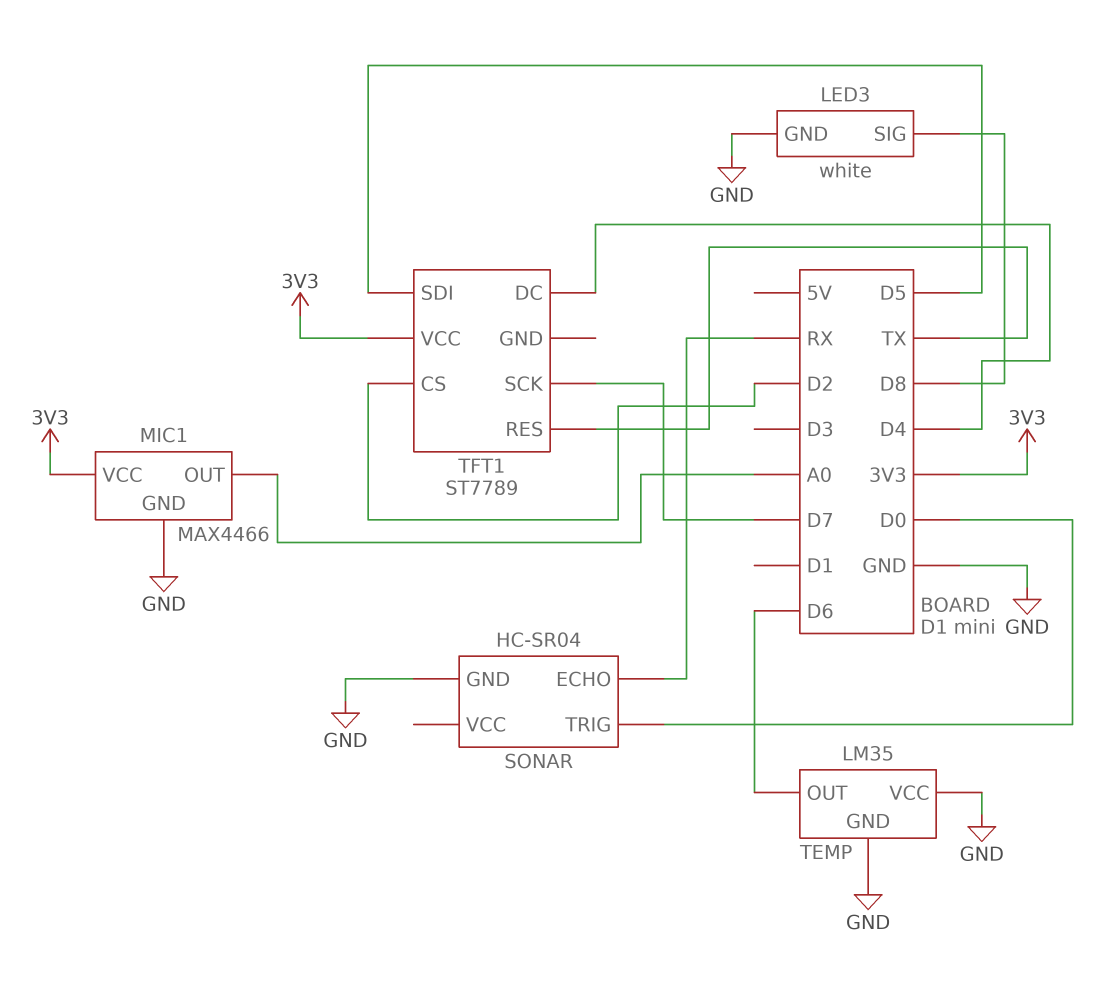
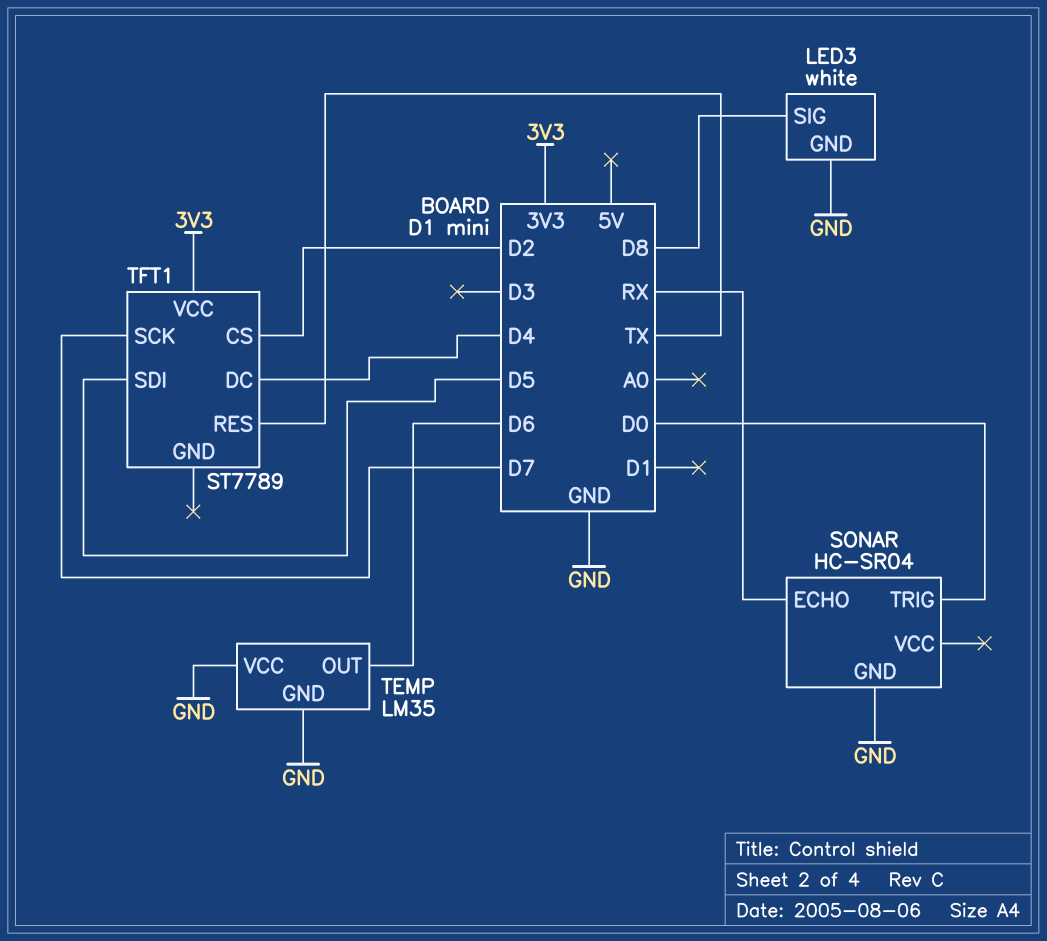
MIC1: MAX4466 -> none
MIC1 pin GND: GND -> none
MIC1 pin OUT: A0 -> none
MIC1 pin VCC: 3V3 -> none

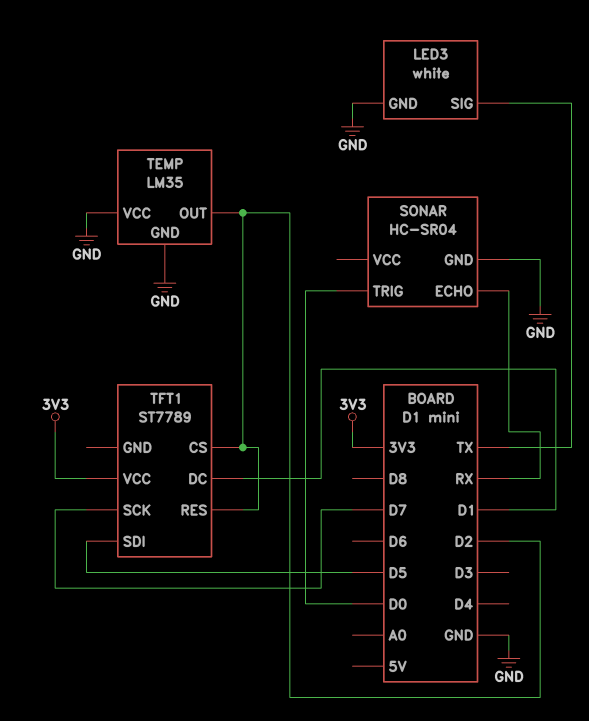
LED3 pin SIG: D8 -> TX
TEMP pin OUT: D6 -> D2
TFT1 pin DC: D4 -> D1
TFT1 pin RES: TX -> D2

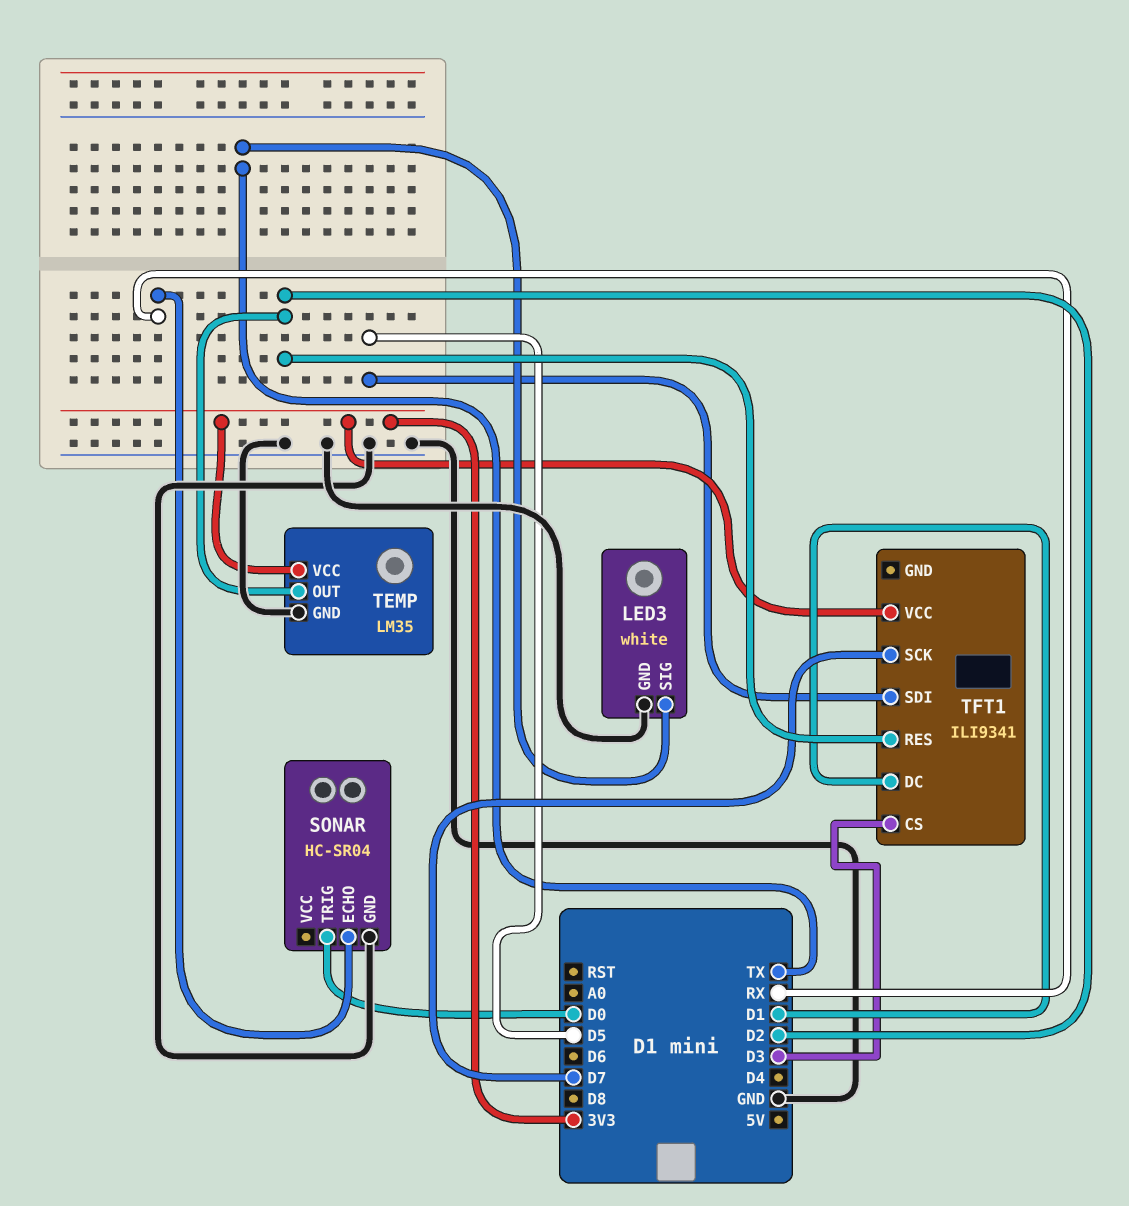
TEMP pin VCC: GND -> 3V3
TFT1: ST7789 -> ILI9341
TFT1 pin CS: D2 -> D3

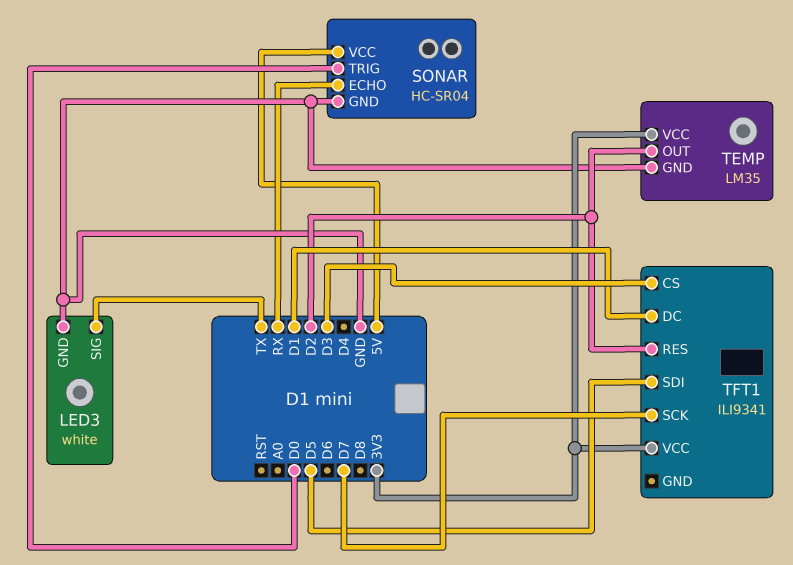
SONAR pin VCC: none -> 5V

